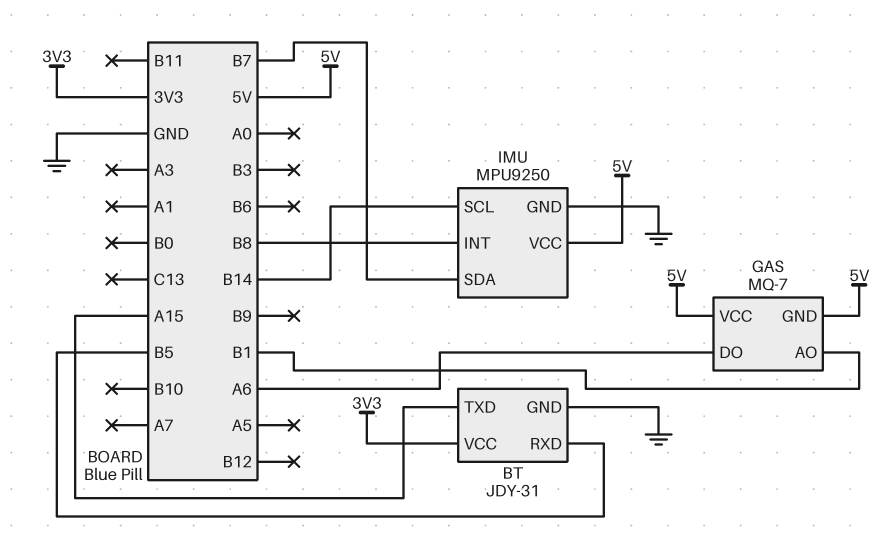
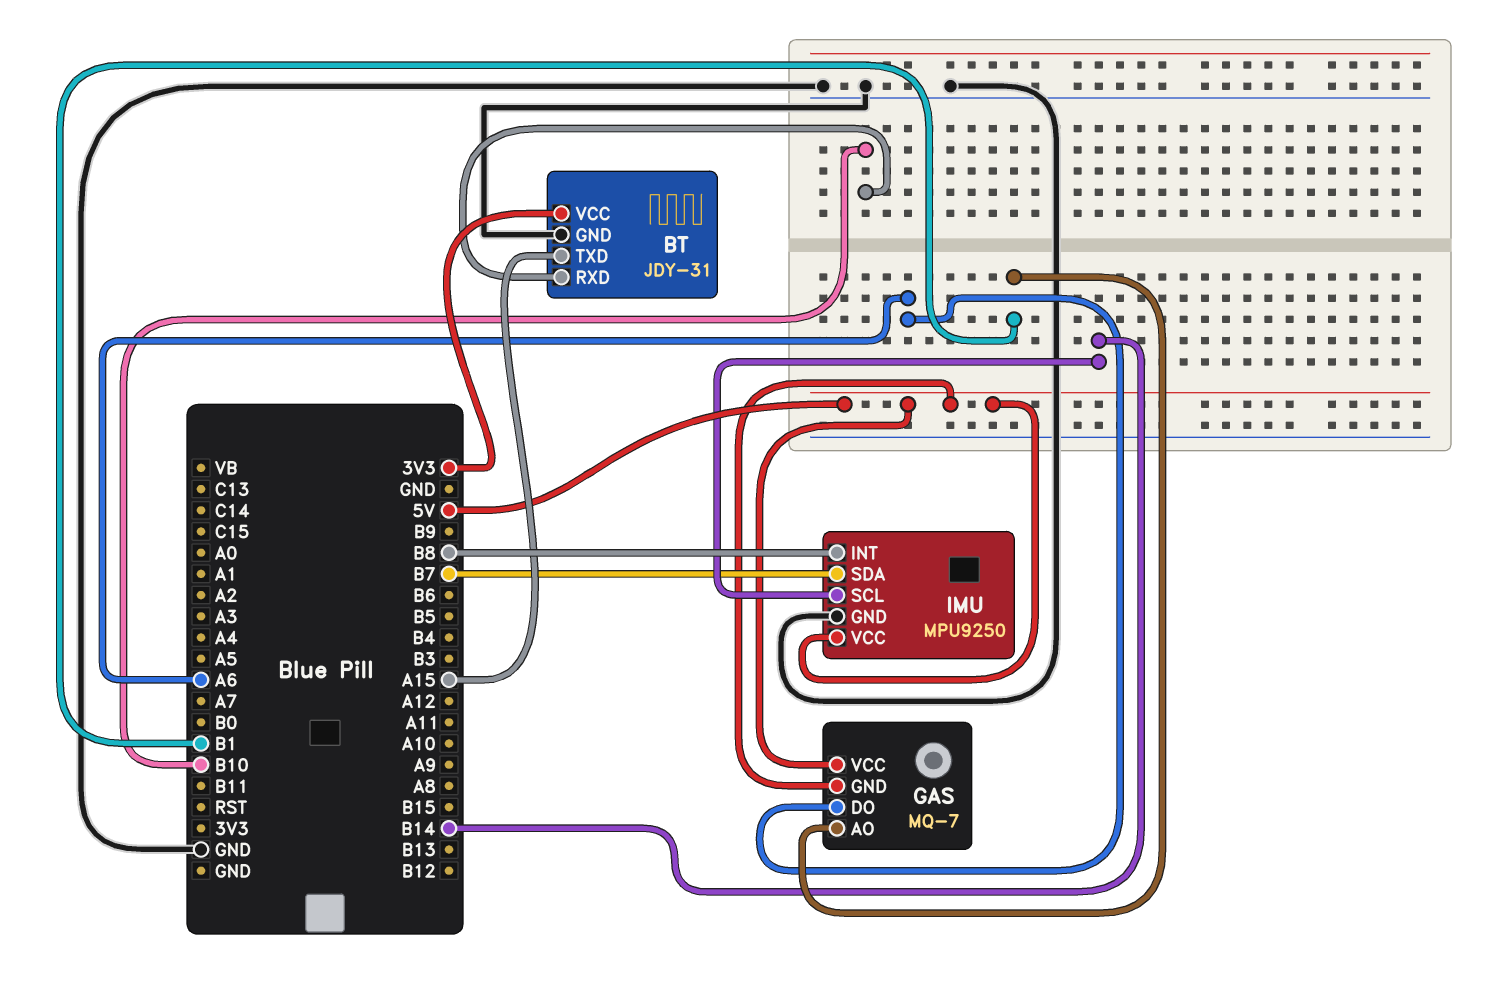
BT pin RXD: B5 -> B10

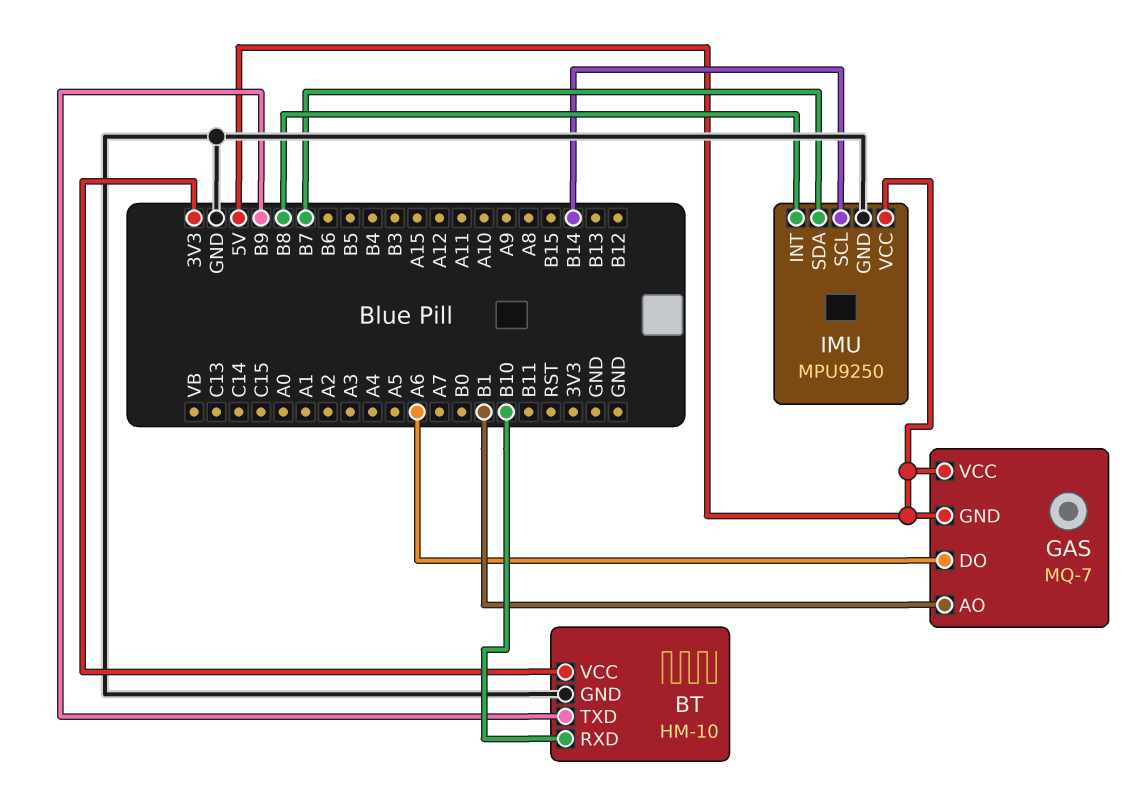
BT: JDY-31 -> HM-10
BT pin TXD: A15 -> B9

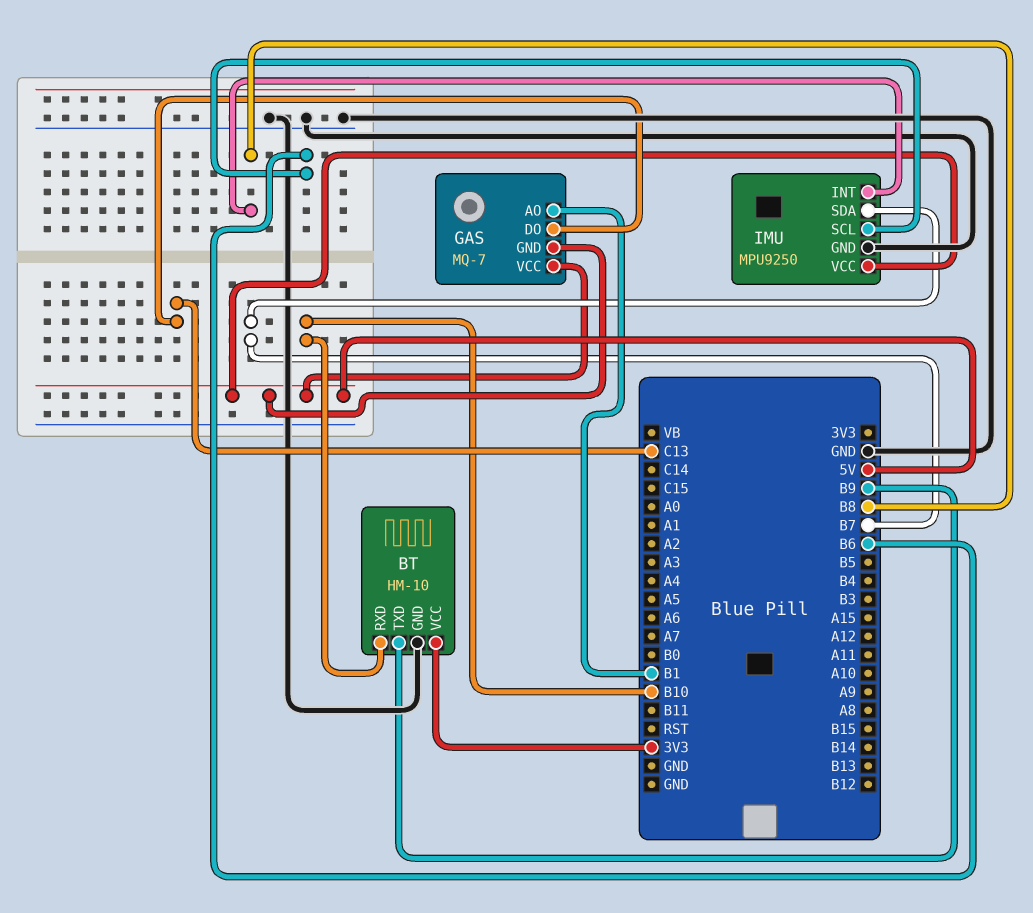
GAS pin DO: A6 -> C13
IMU pin SCL: B14 -> B6

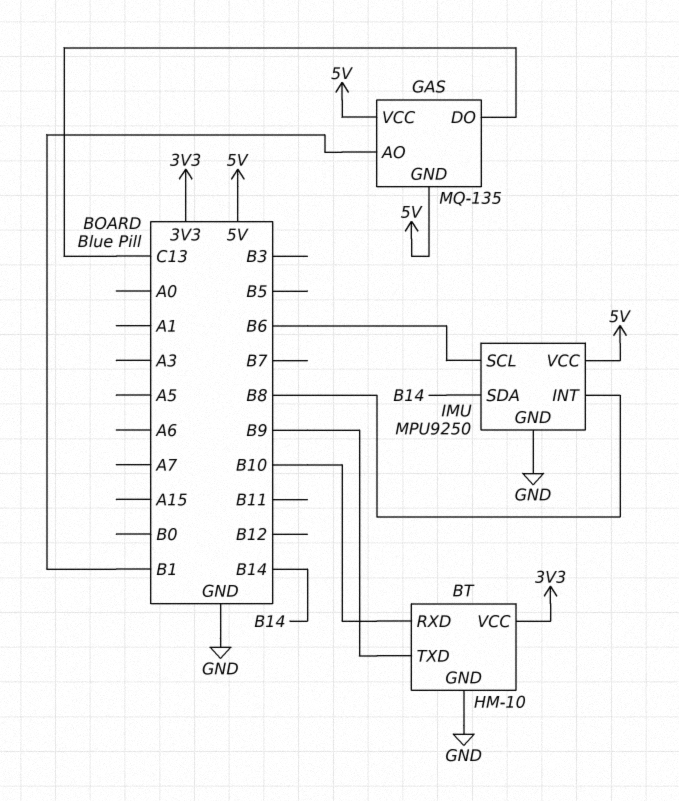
GAS: MQ-7 -> MQ-135
IMU pin SDA: B7 -> B14

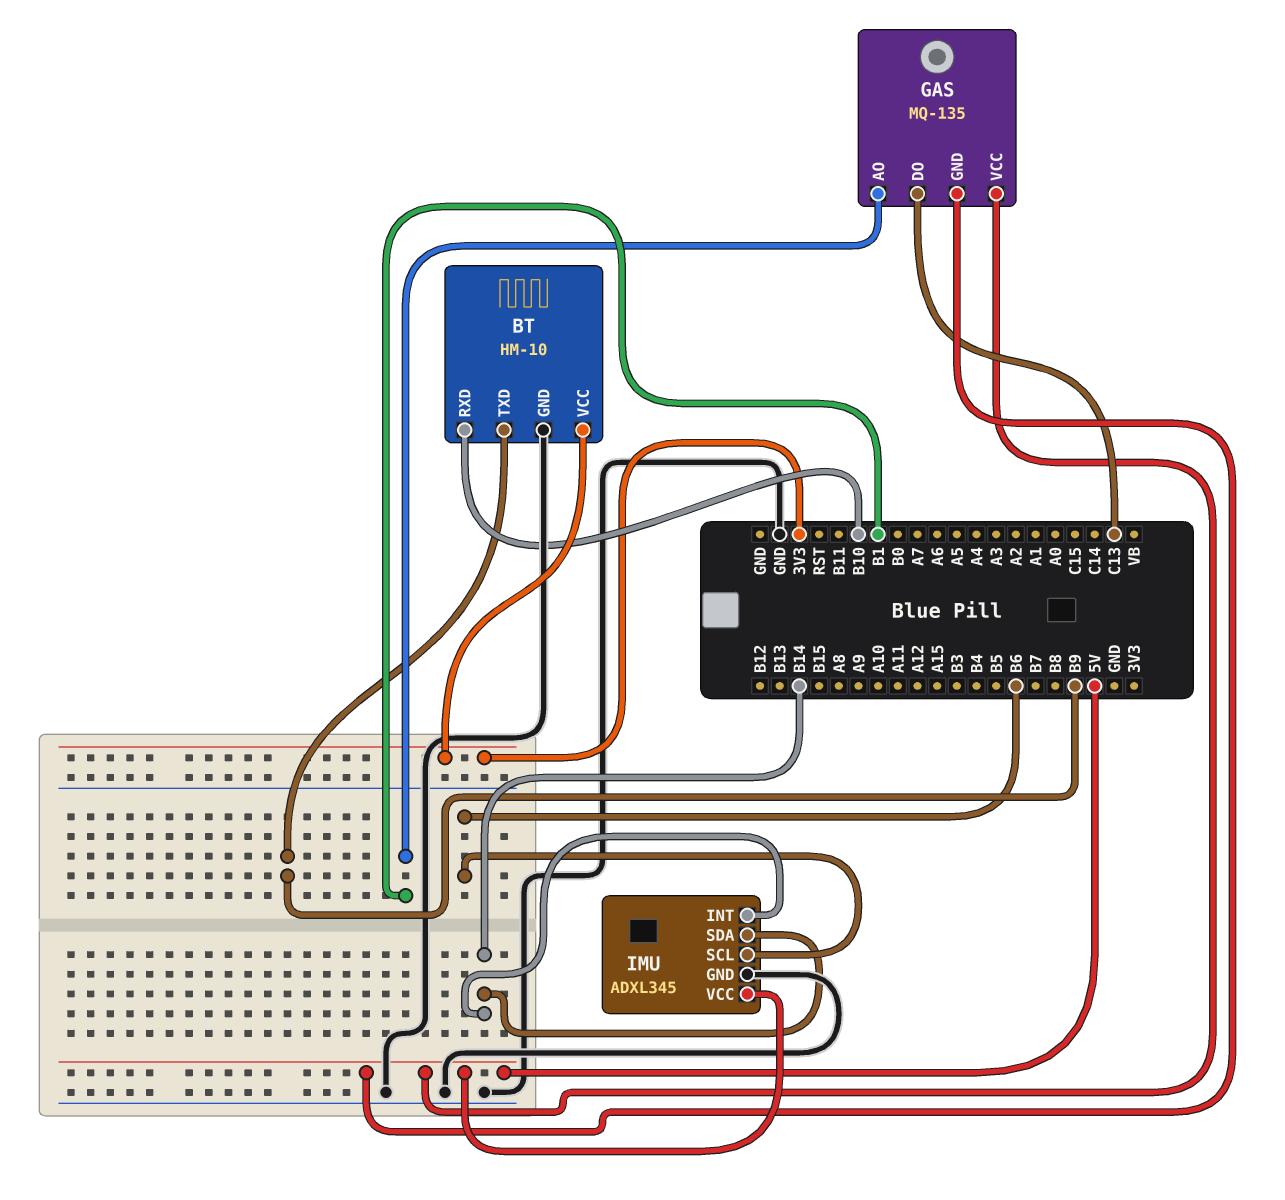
IMU: MPU9250 -> ADXL345
IMU pin INT: B8 -> B14

